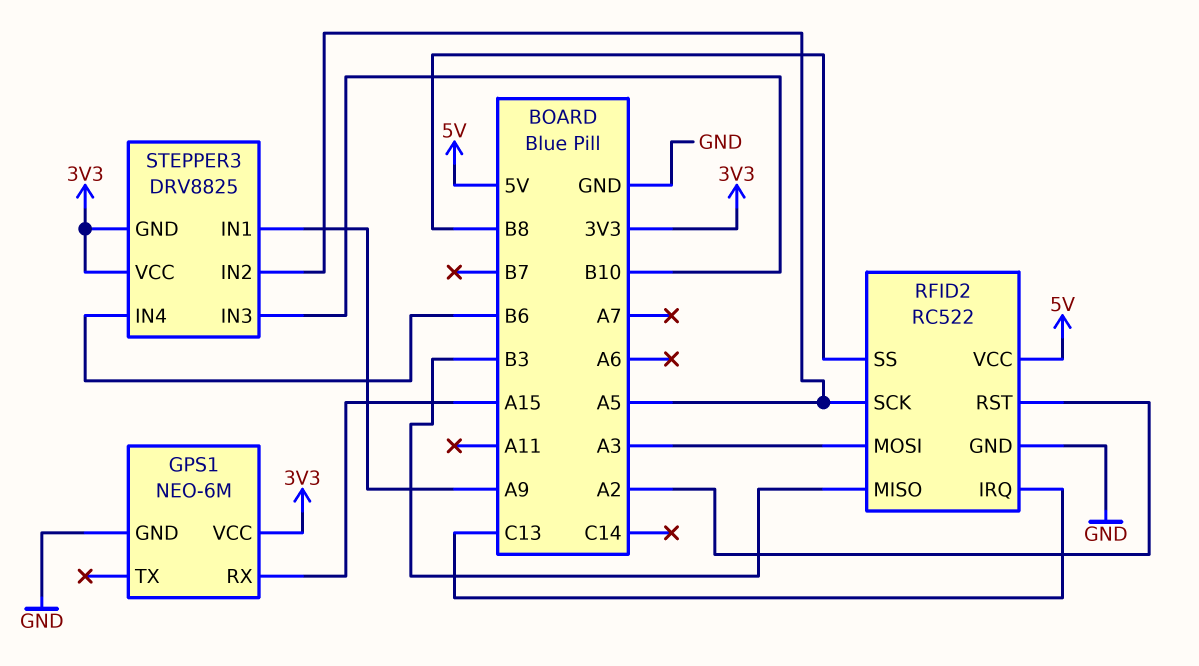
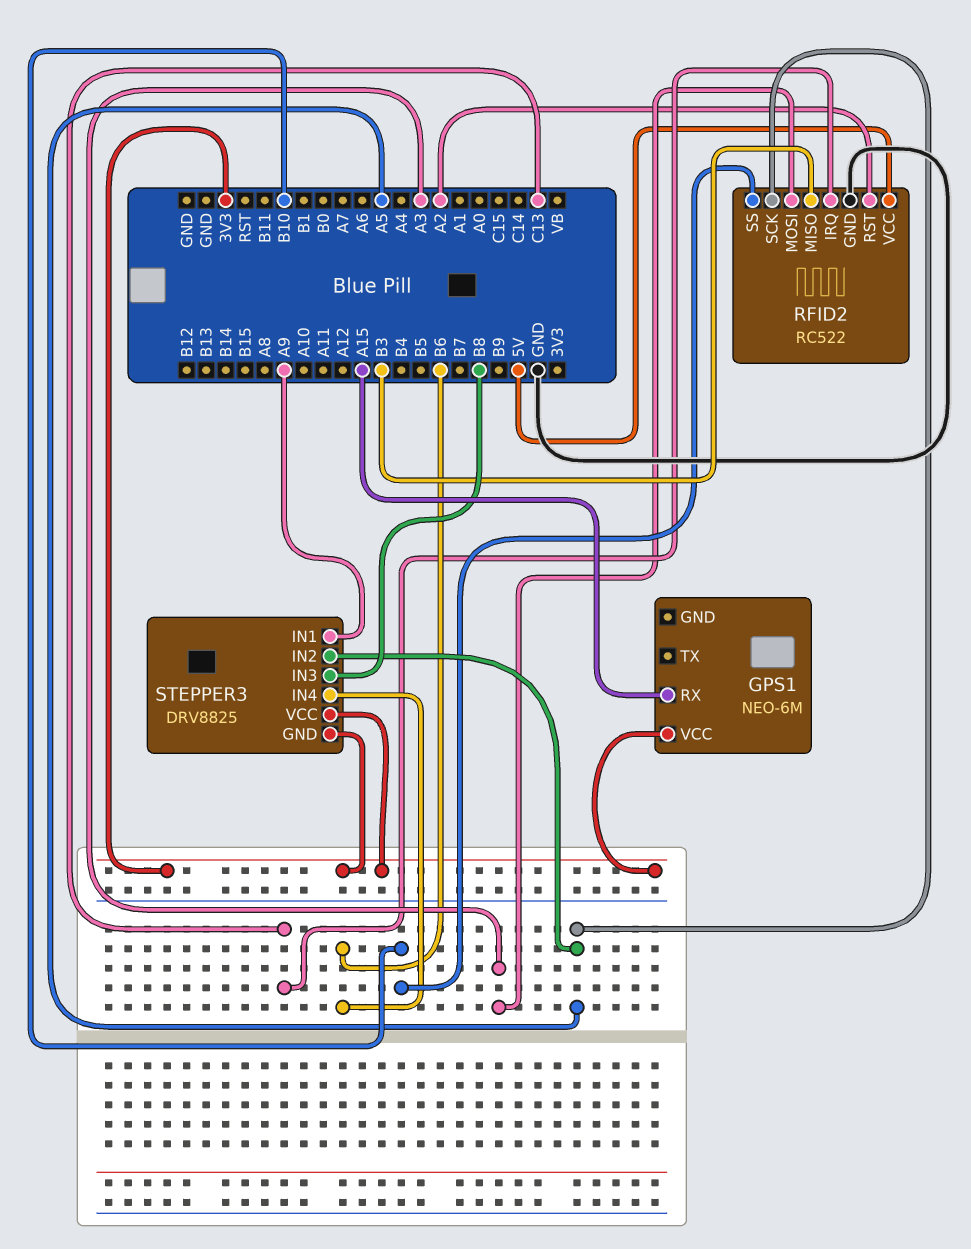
GPS1 pin GND: GND -> none
RFID2 pin SS: B8 -> B10
STEPPER3 pin IN3: B10 -> B8

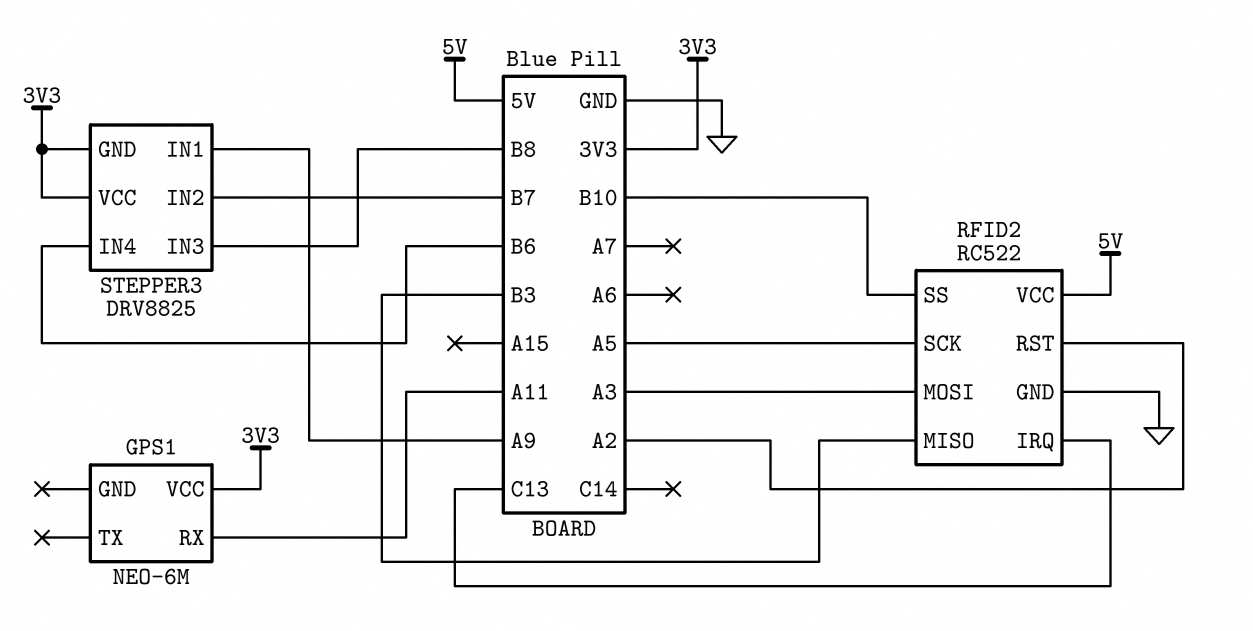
GPS1 pin RX: A15 -> A11
STEPPER3 pin IN2: A5 -> B7

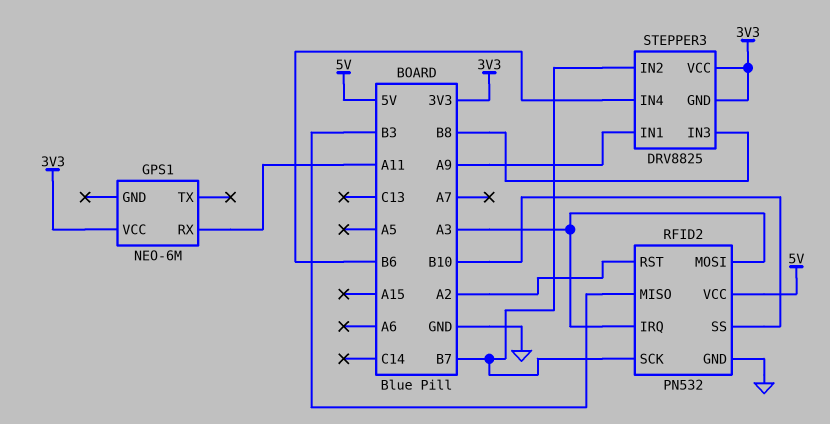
RFID2: RC522 -> PN532
RFID2 pin IRQ: C13 -> A3
RFID2 pin SCK: A5 -> B7

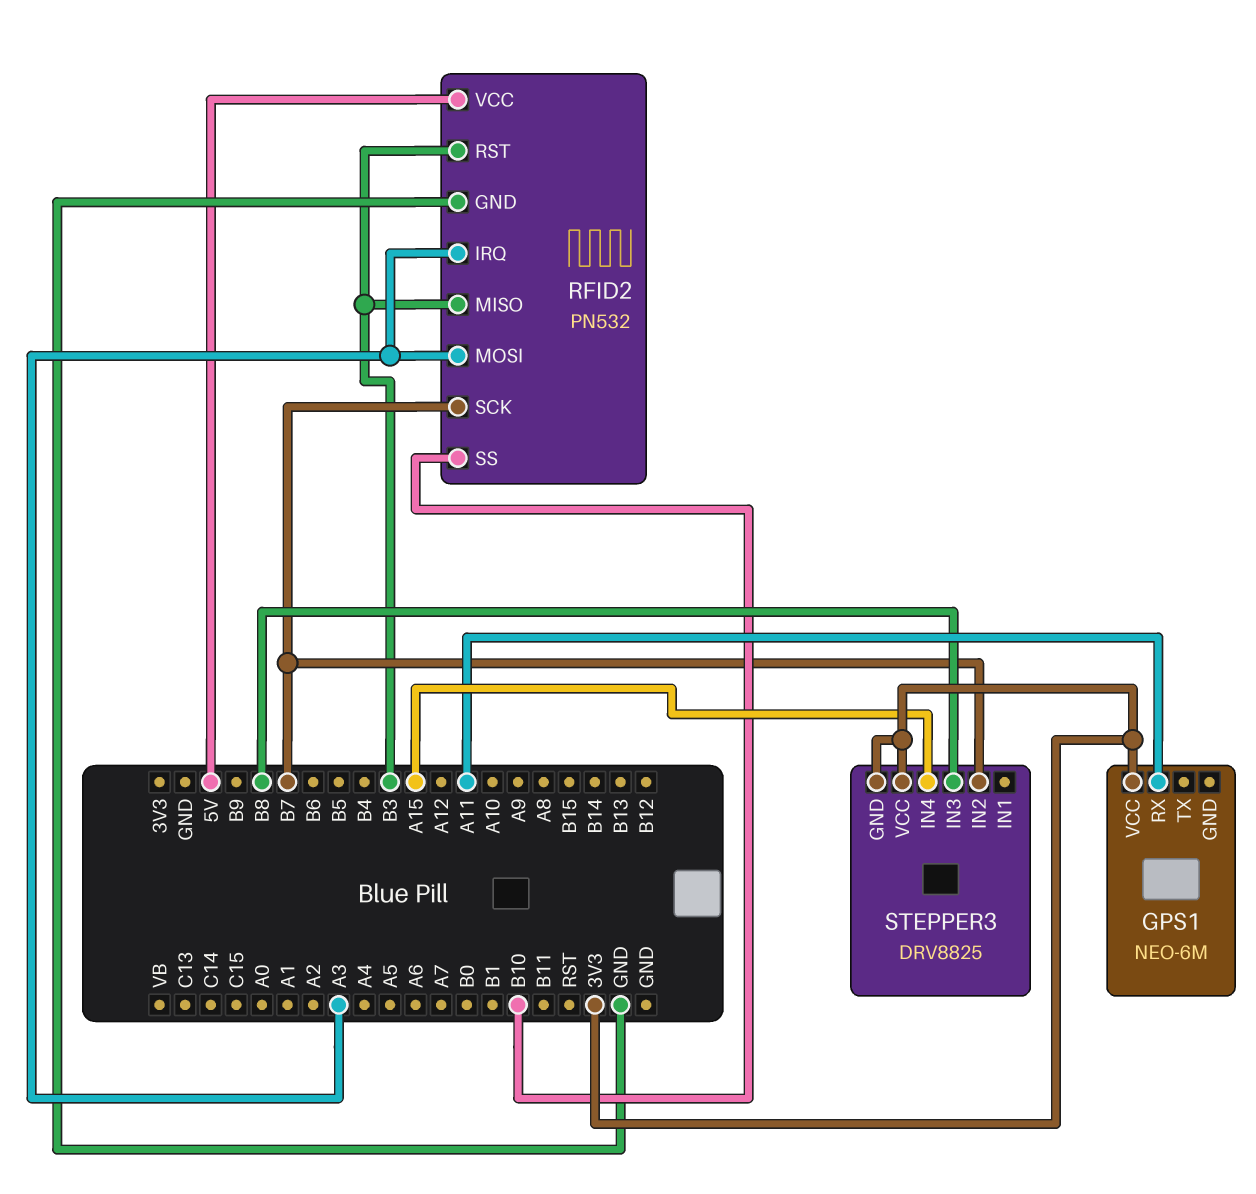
RFID2 pin RST: A2 -> B3
STEPPER3 pin IN1: A9 -> none
STEPPER3 pin IN4: B6 -> A15

